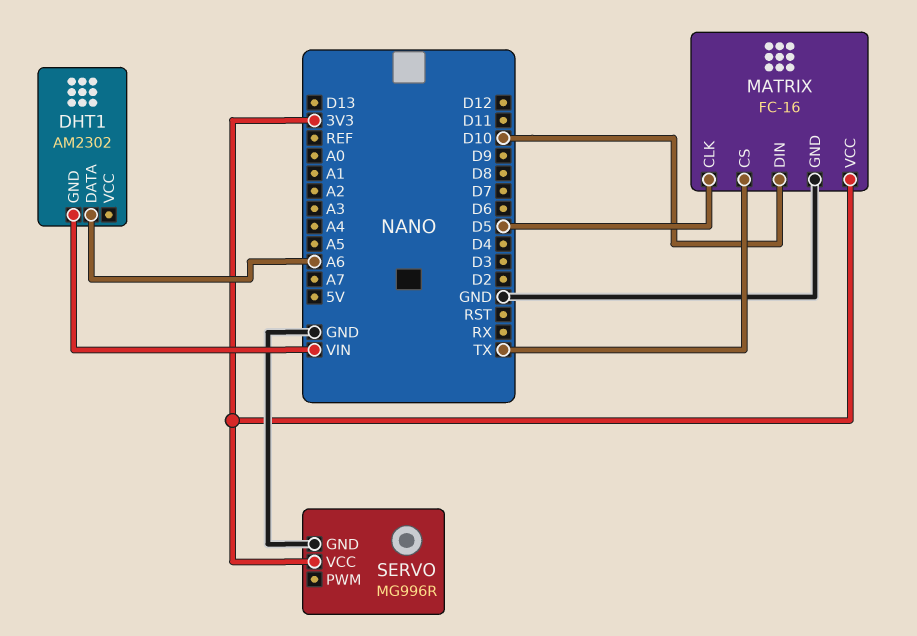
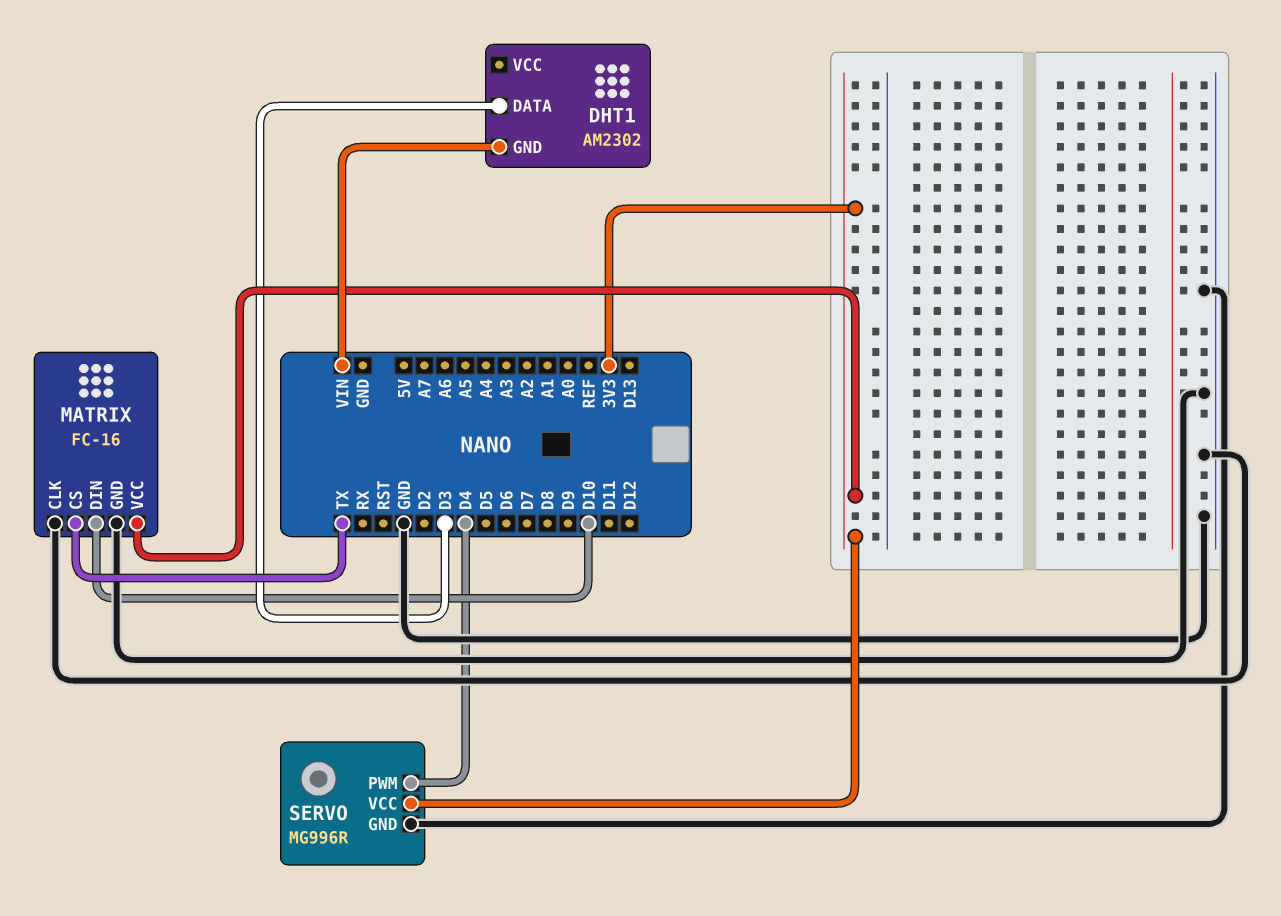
DHT1 pin DATA: A6 -> D3
MATRIX pin CLK: D5 -> GND
SERVO pin PWM: none -> D4

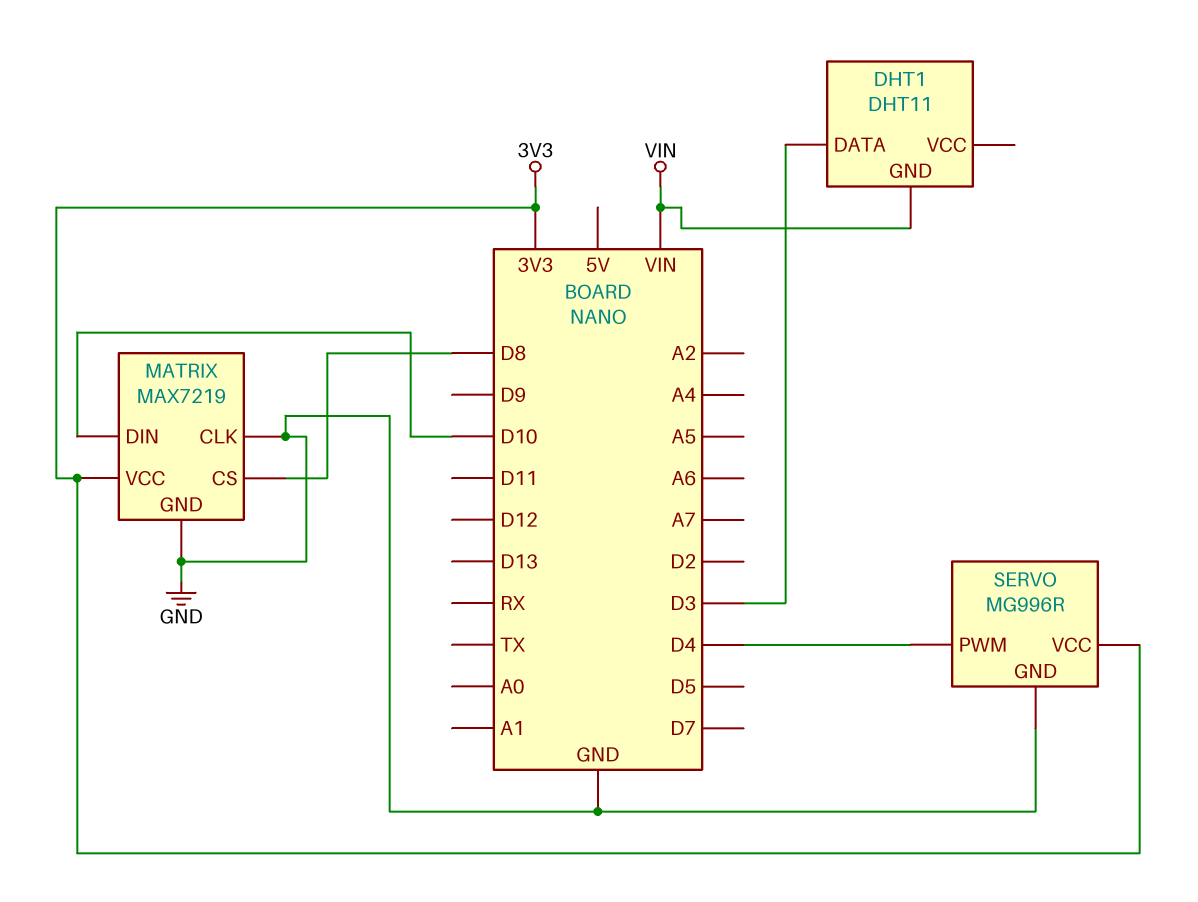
DHT1: AM2302 -> DHT11
MATRIX: FC-16 -> MAX7219
MATRIX pin CS: TX -> D8

